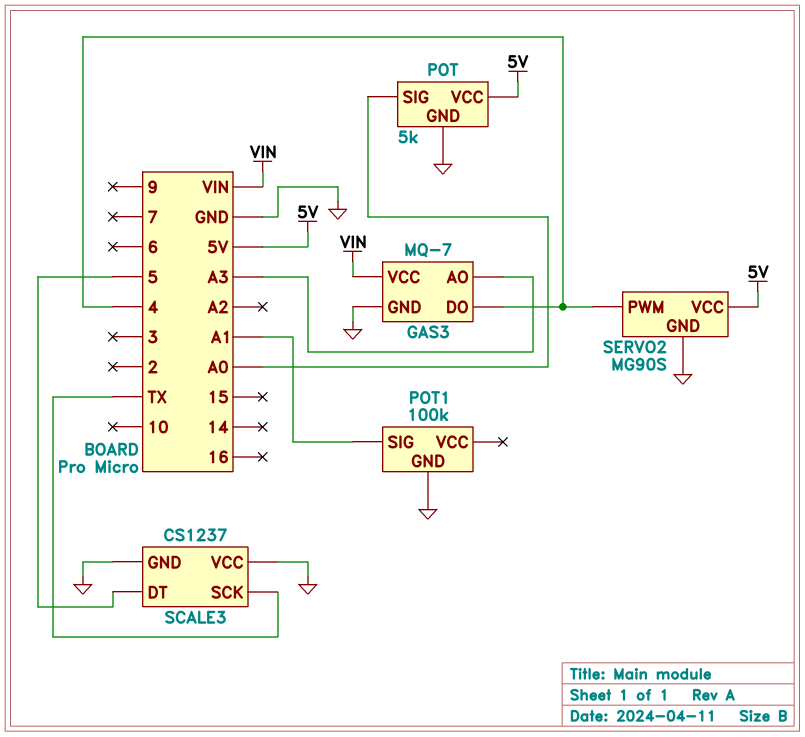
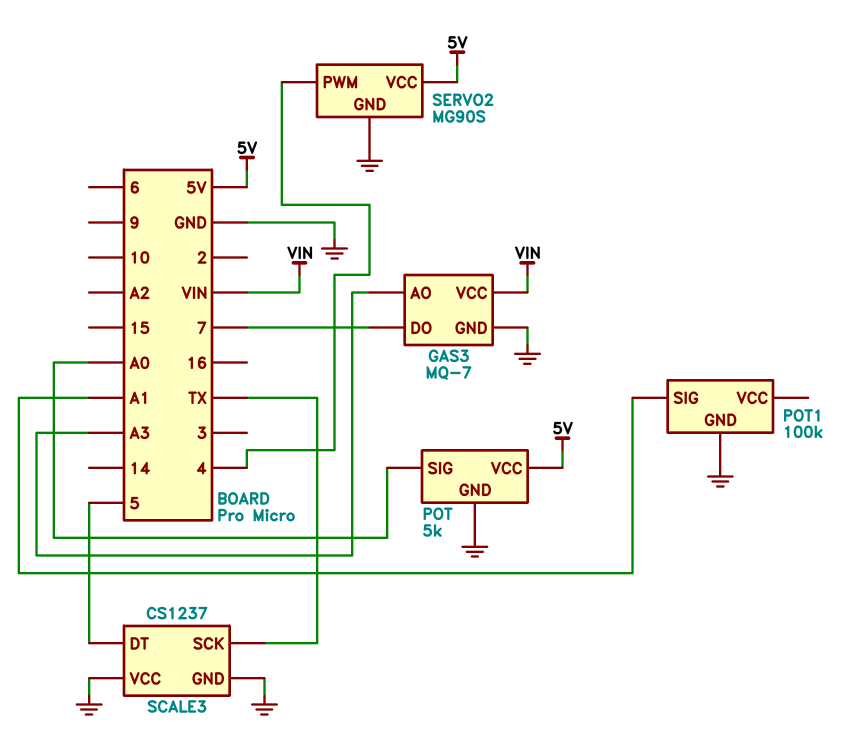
GAS3 pin DO: 4 -> 7

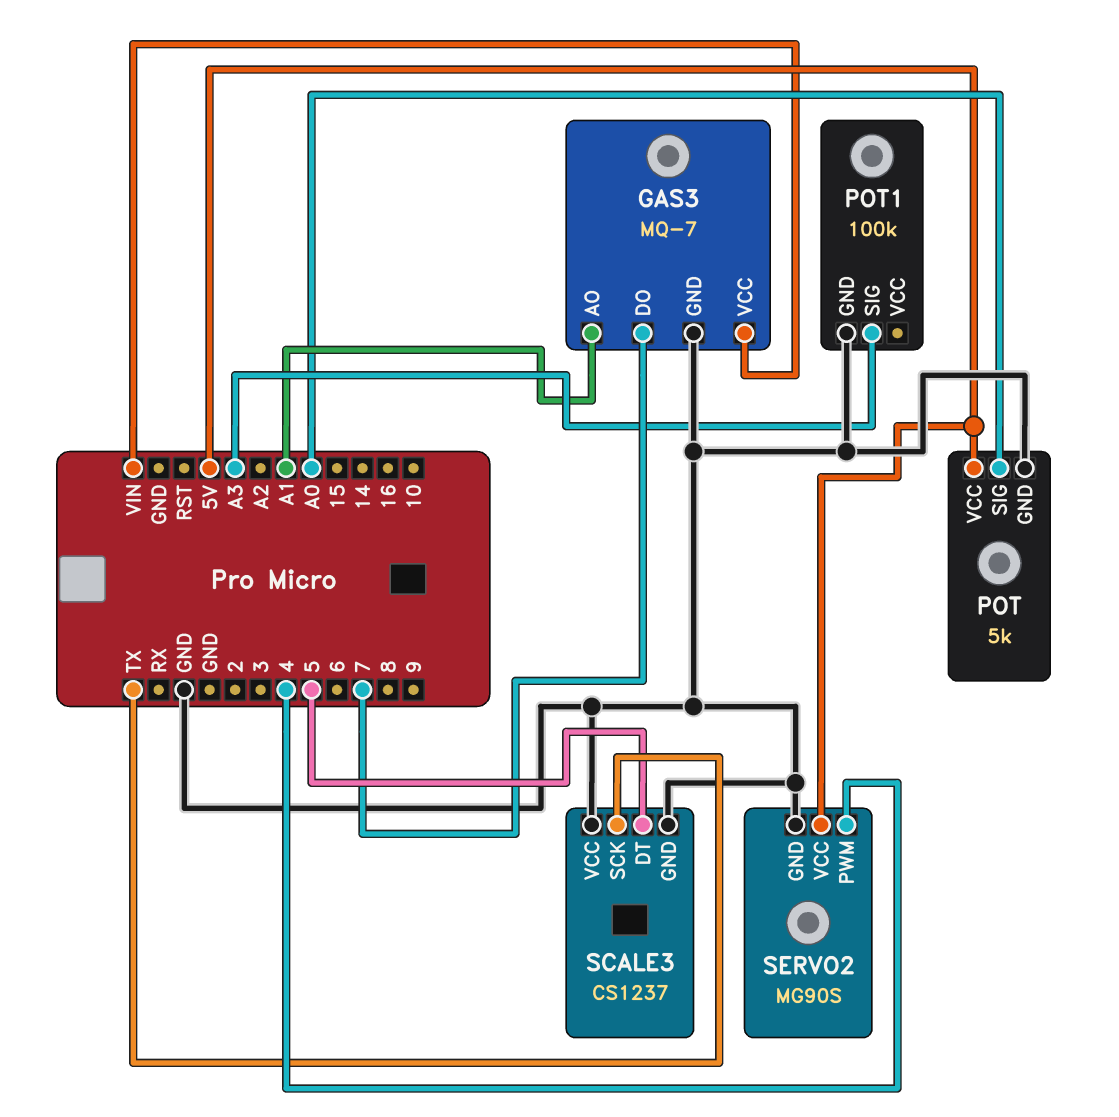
GAS3 pin AO: A3 -> A1
POT1 pin SIG: A1 -> A3

